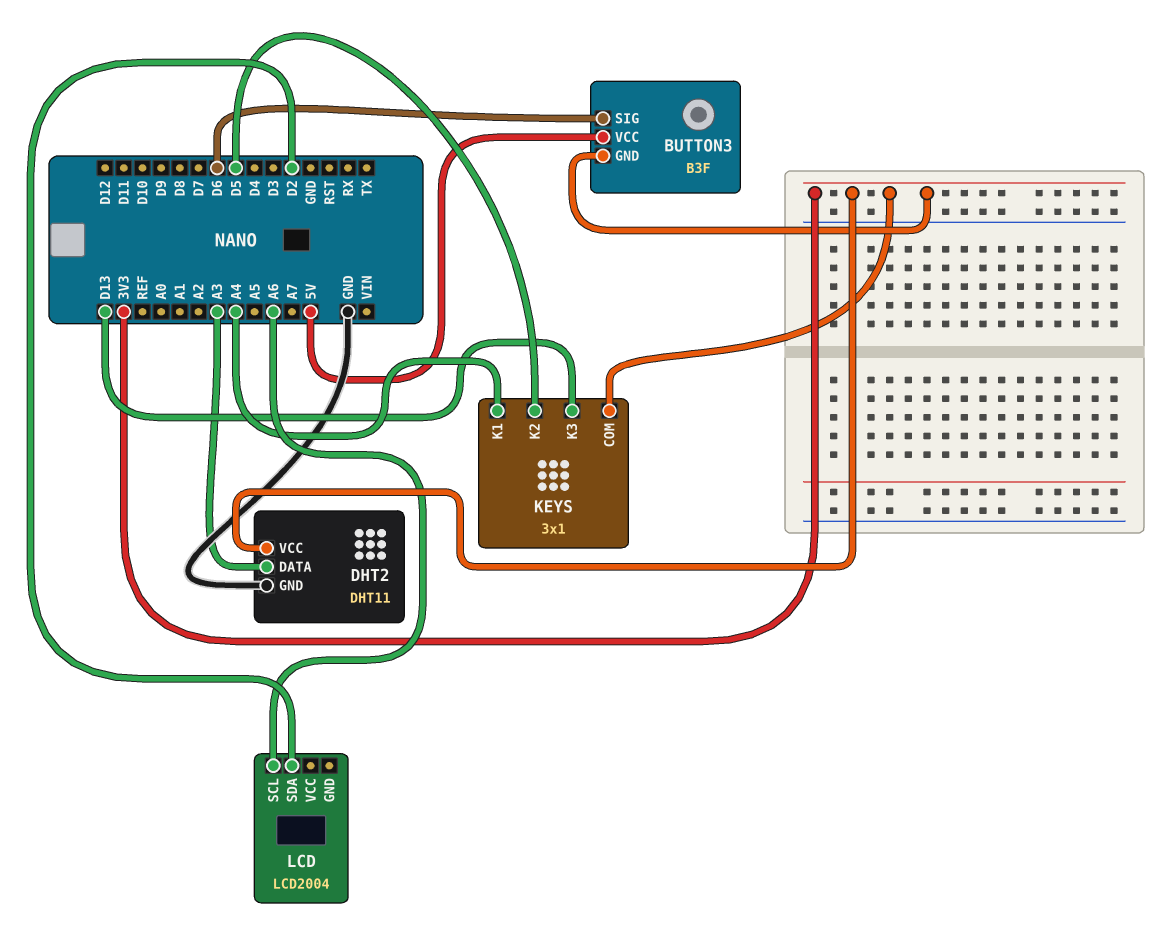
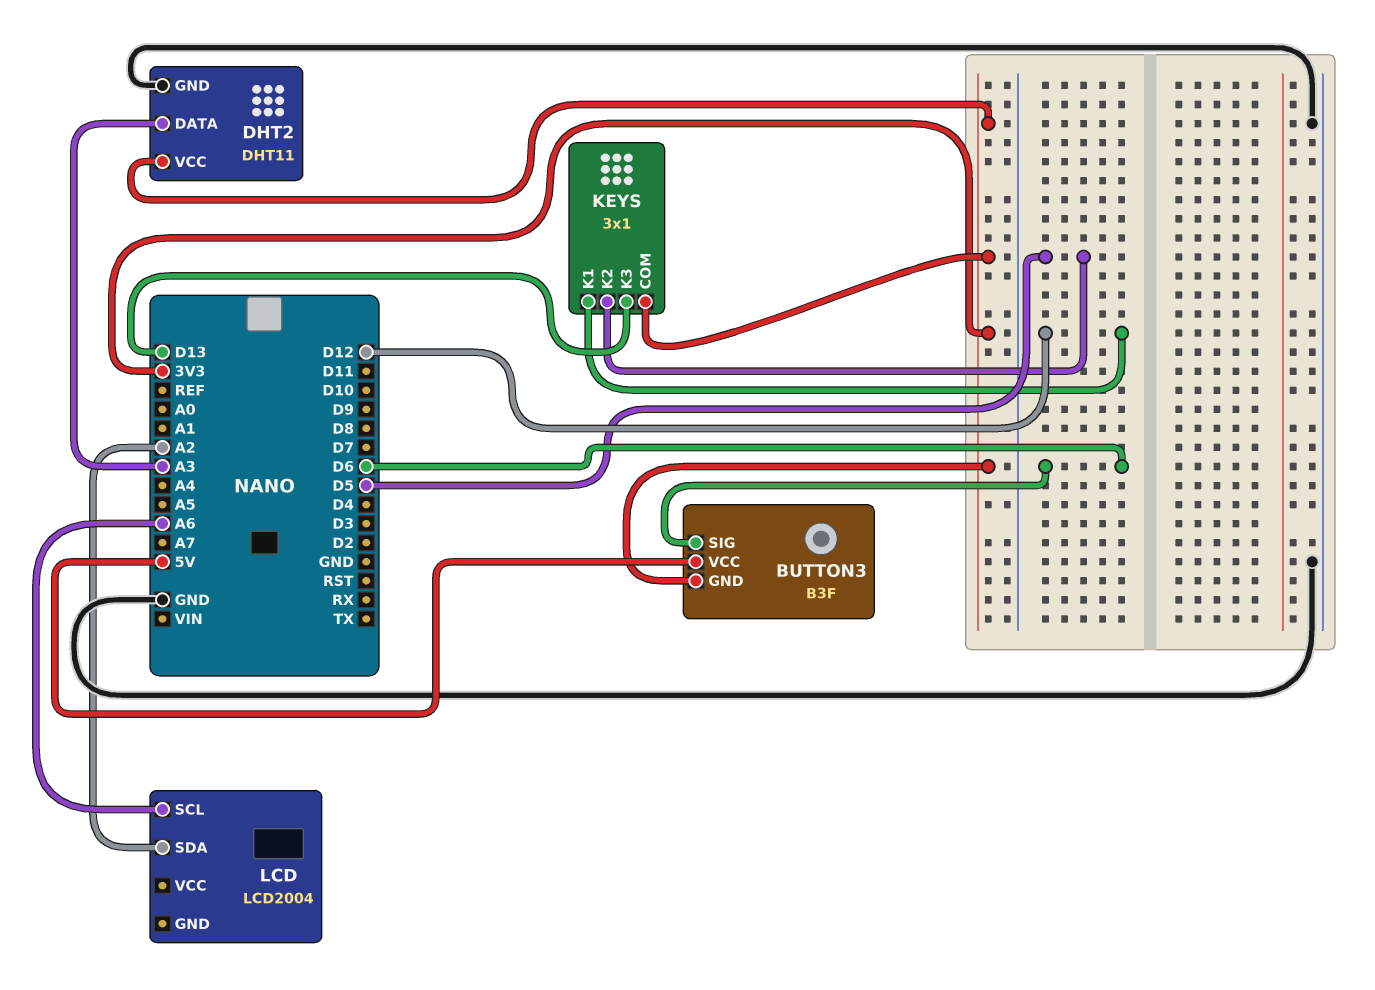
KEYS pin K1: A4 -> D12
LCD pin SDA: D2 -> A2

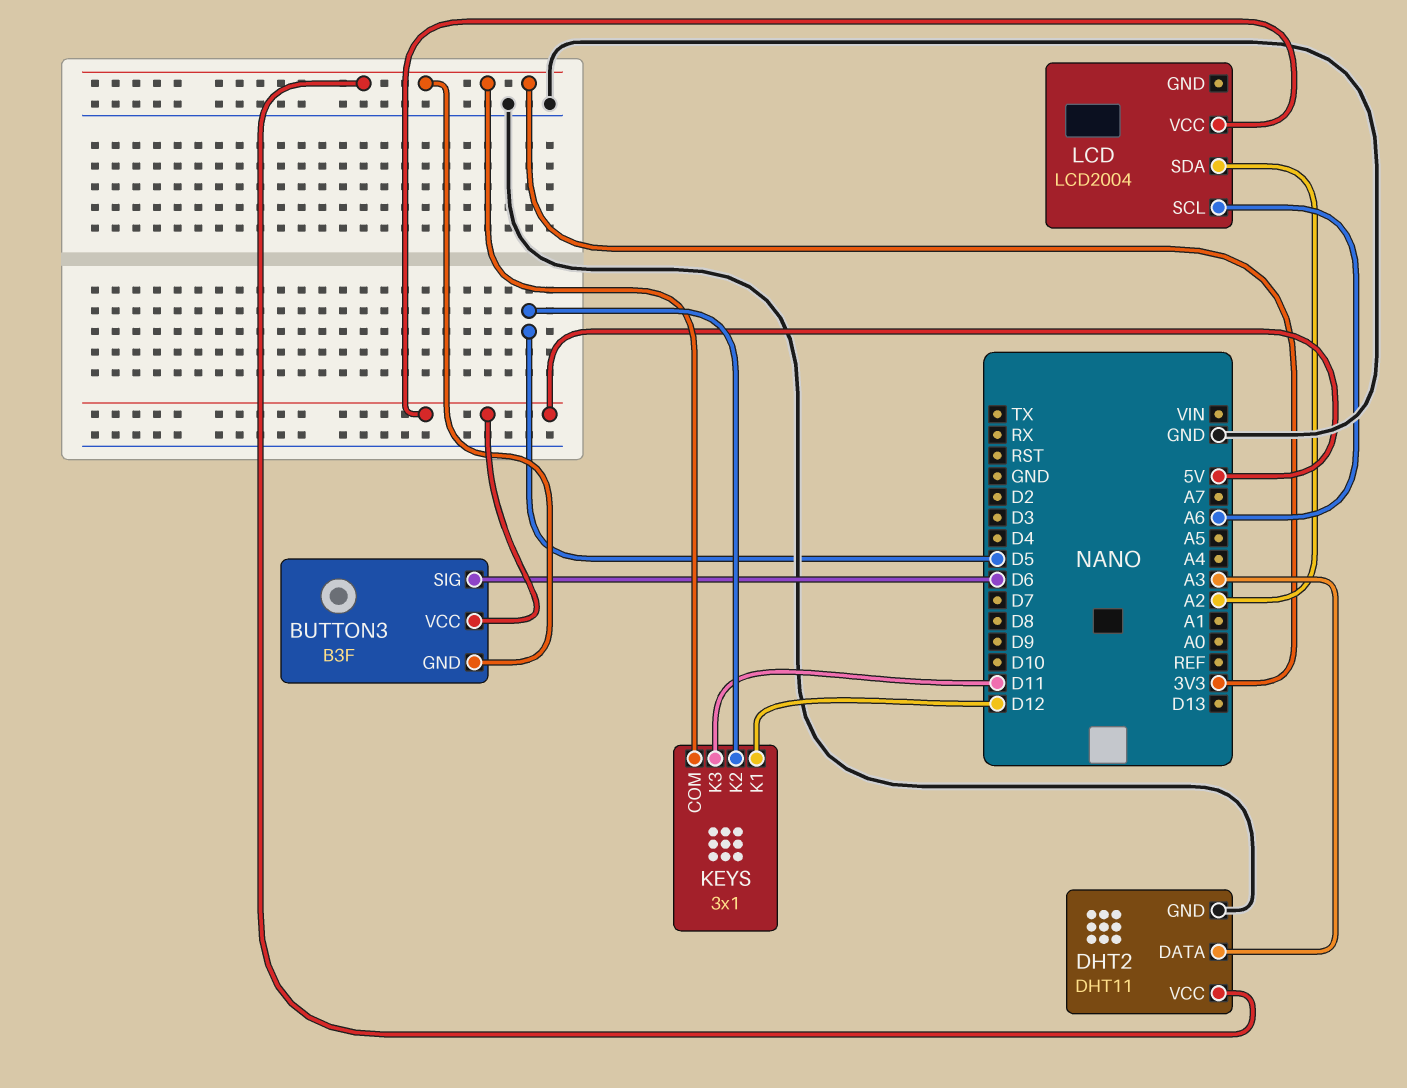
KEYS pin K3: D13 -> D11
LCD pin VCC: none -> 5V

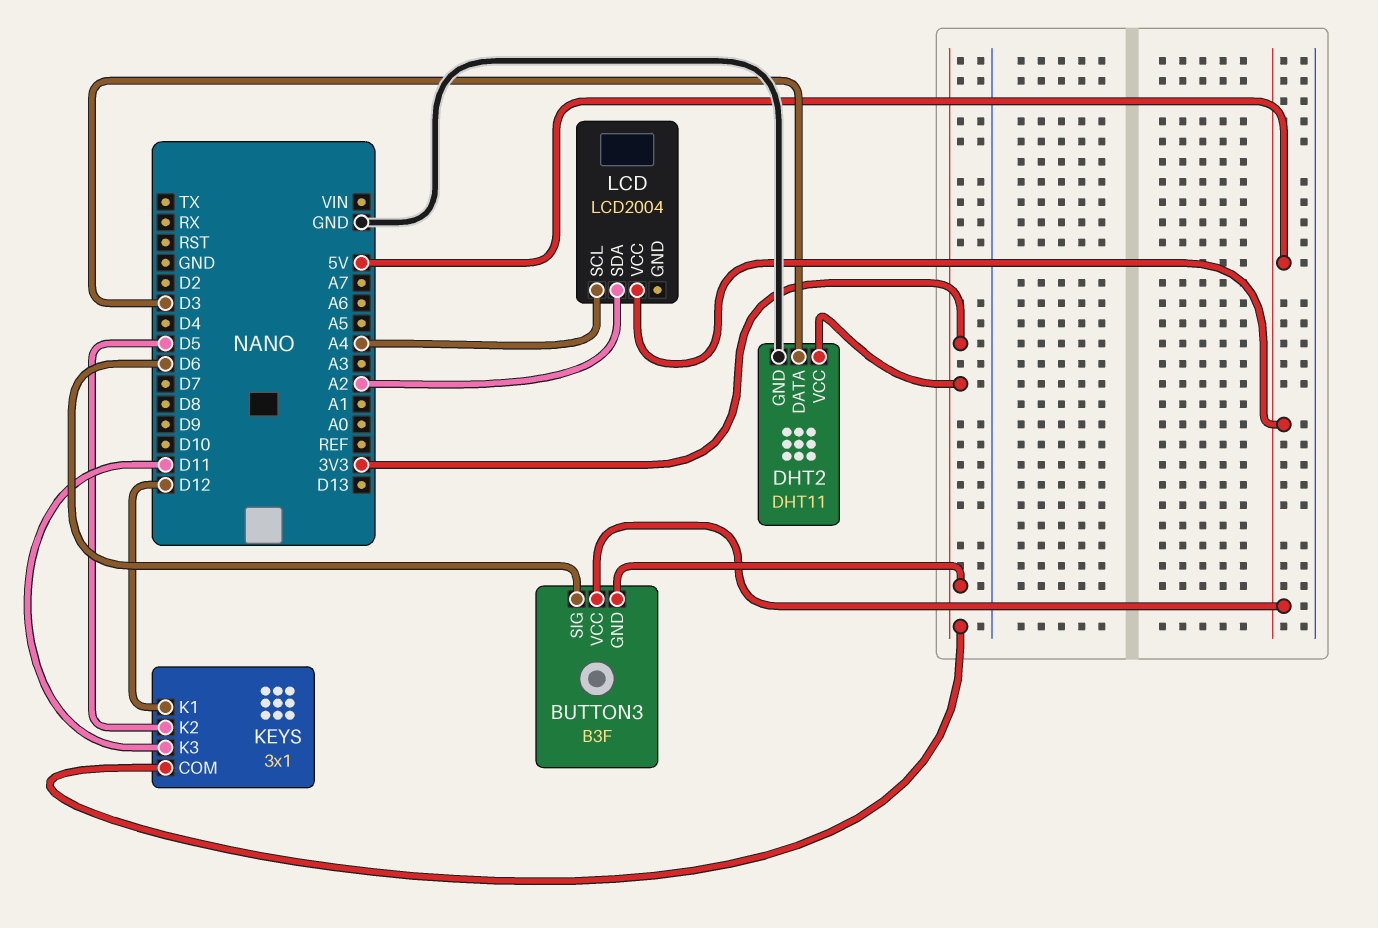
DHT2 pin DATA: A3 -> D3
LCD pin SCL: A6 -> A4

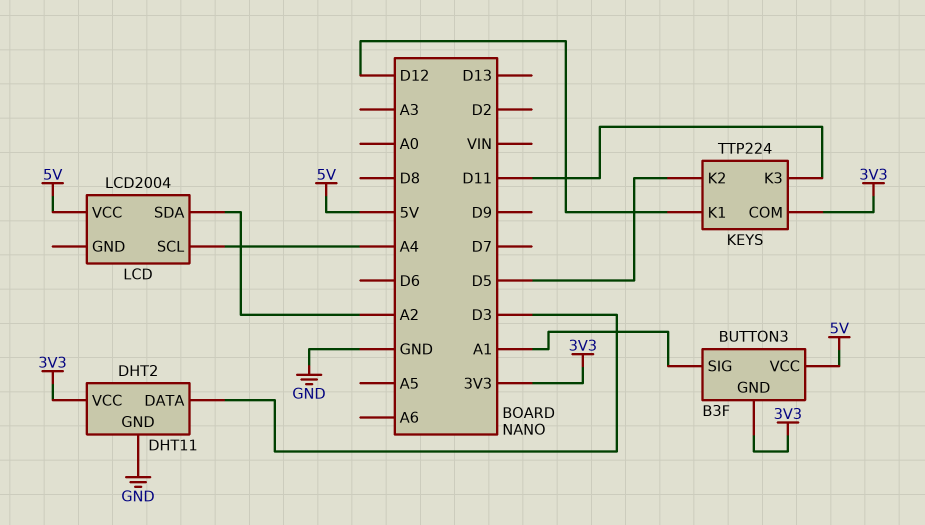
BUTTON3 pin SIG: D6 -> A1
KEYS: 3x1 -> TTP224

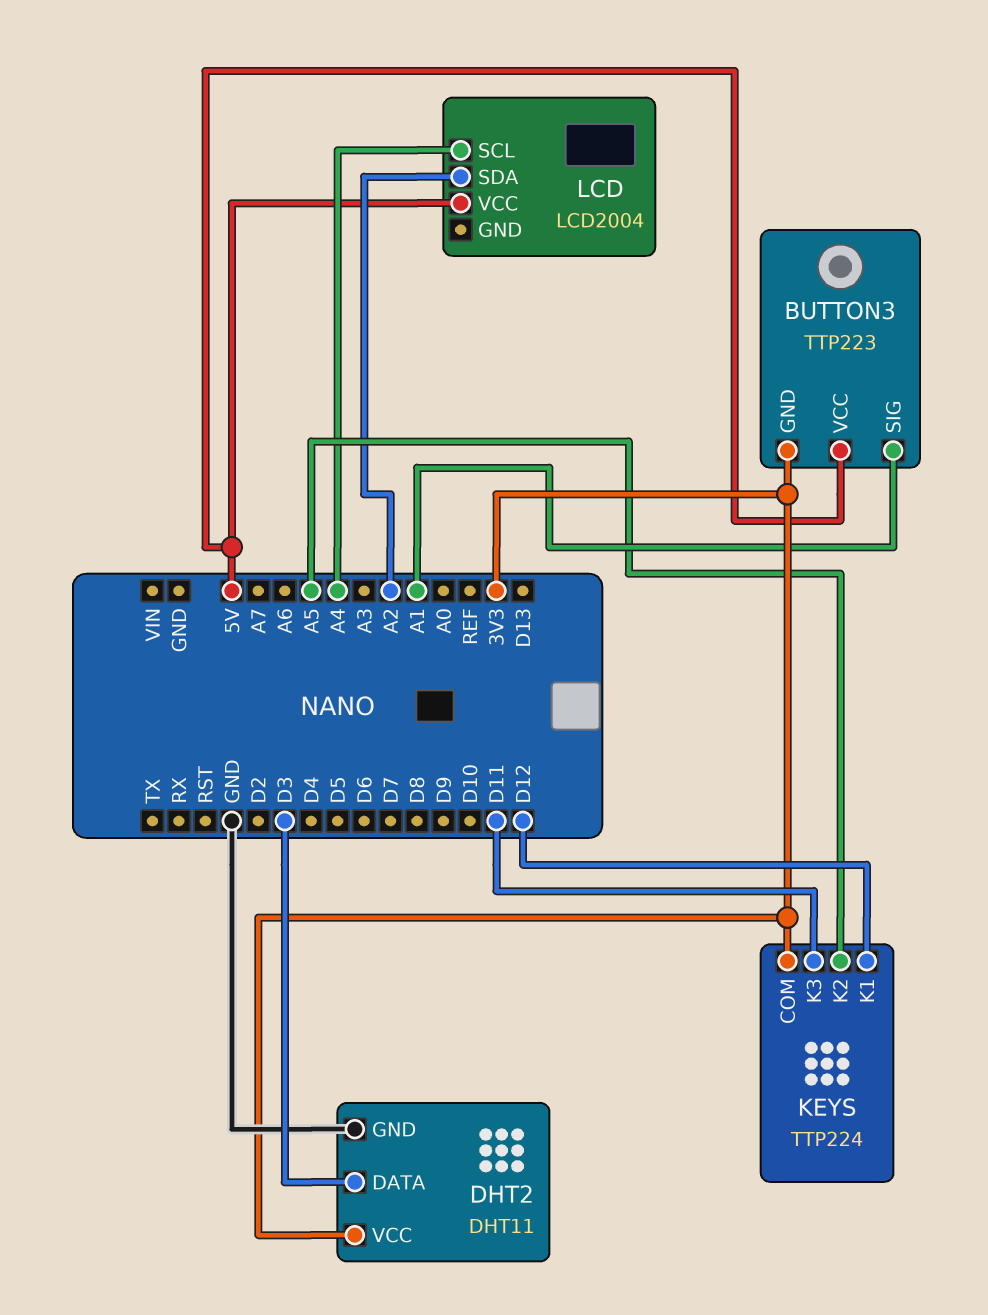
BUTTON3: B3F -> TTP223
KEYS pin K2: D5 -> A5

